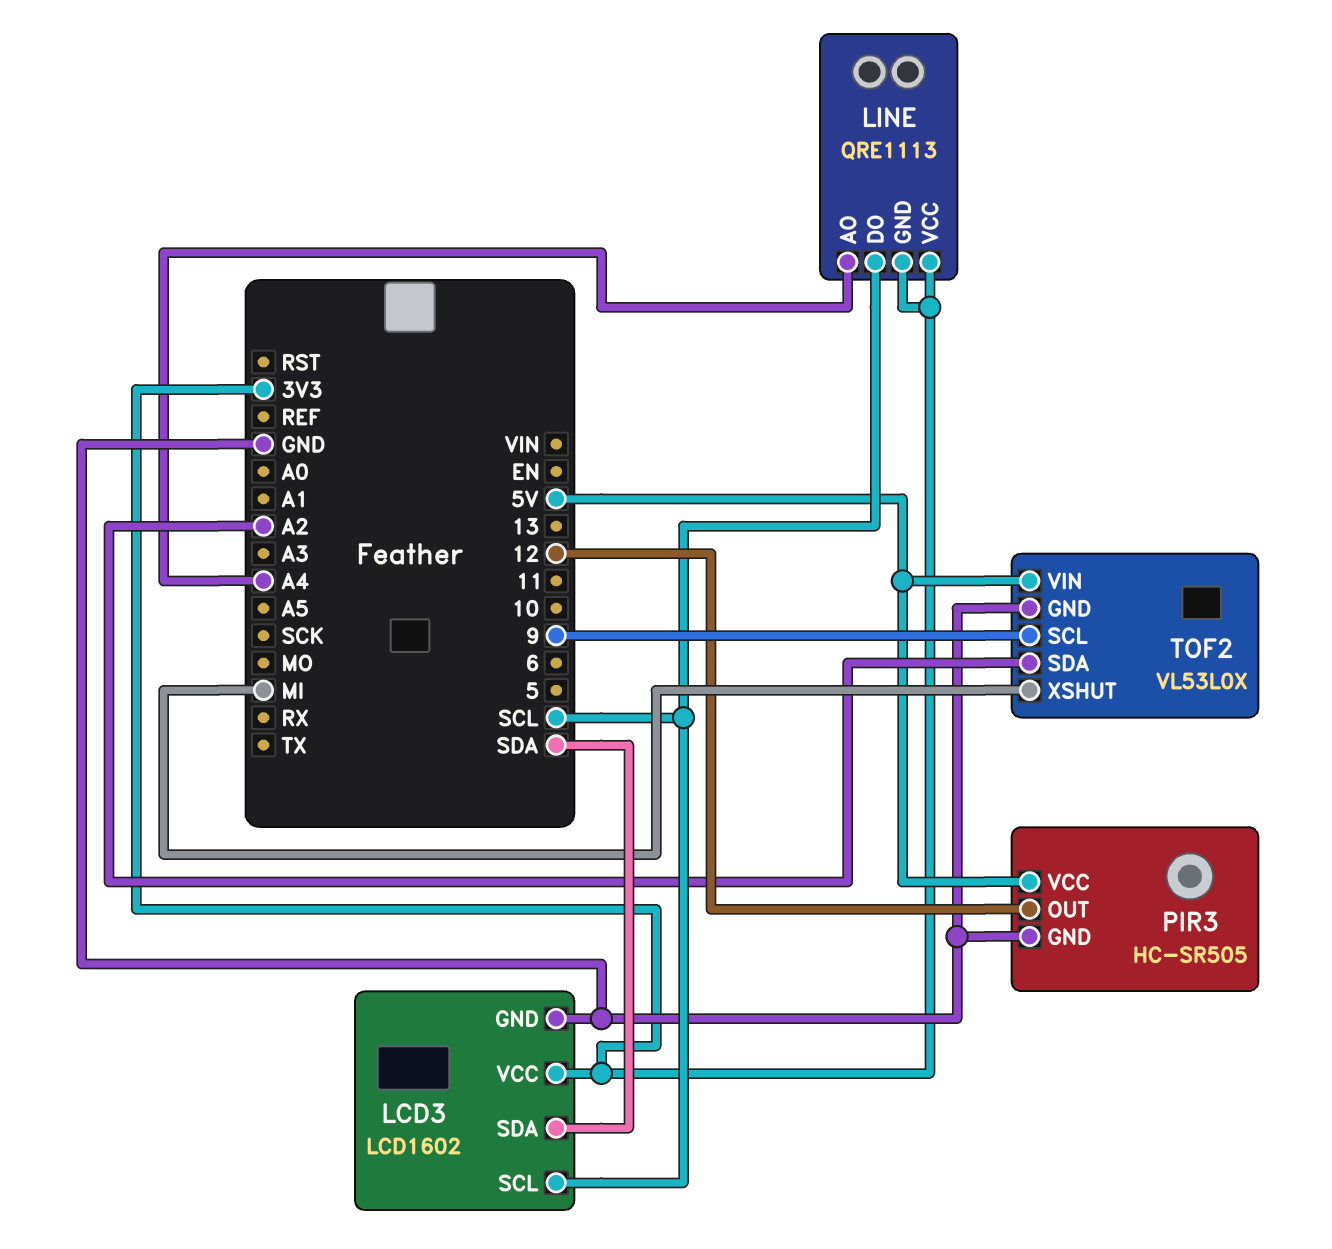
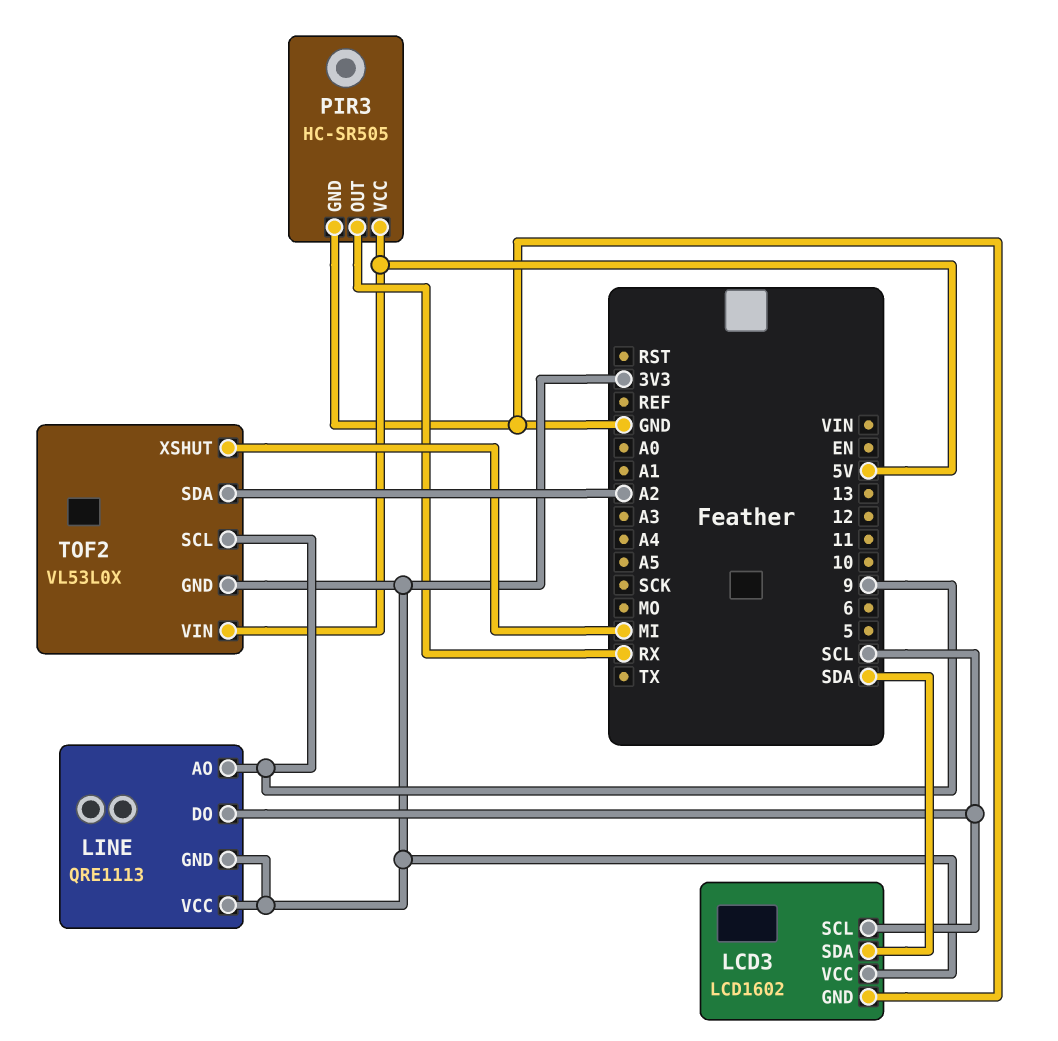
LINE pin AO: A4 -> 9
PIR3 pin OUT: 12 -> RX
TOF2 pin GND: GND -> 3V3

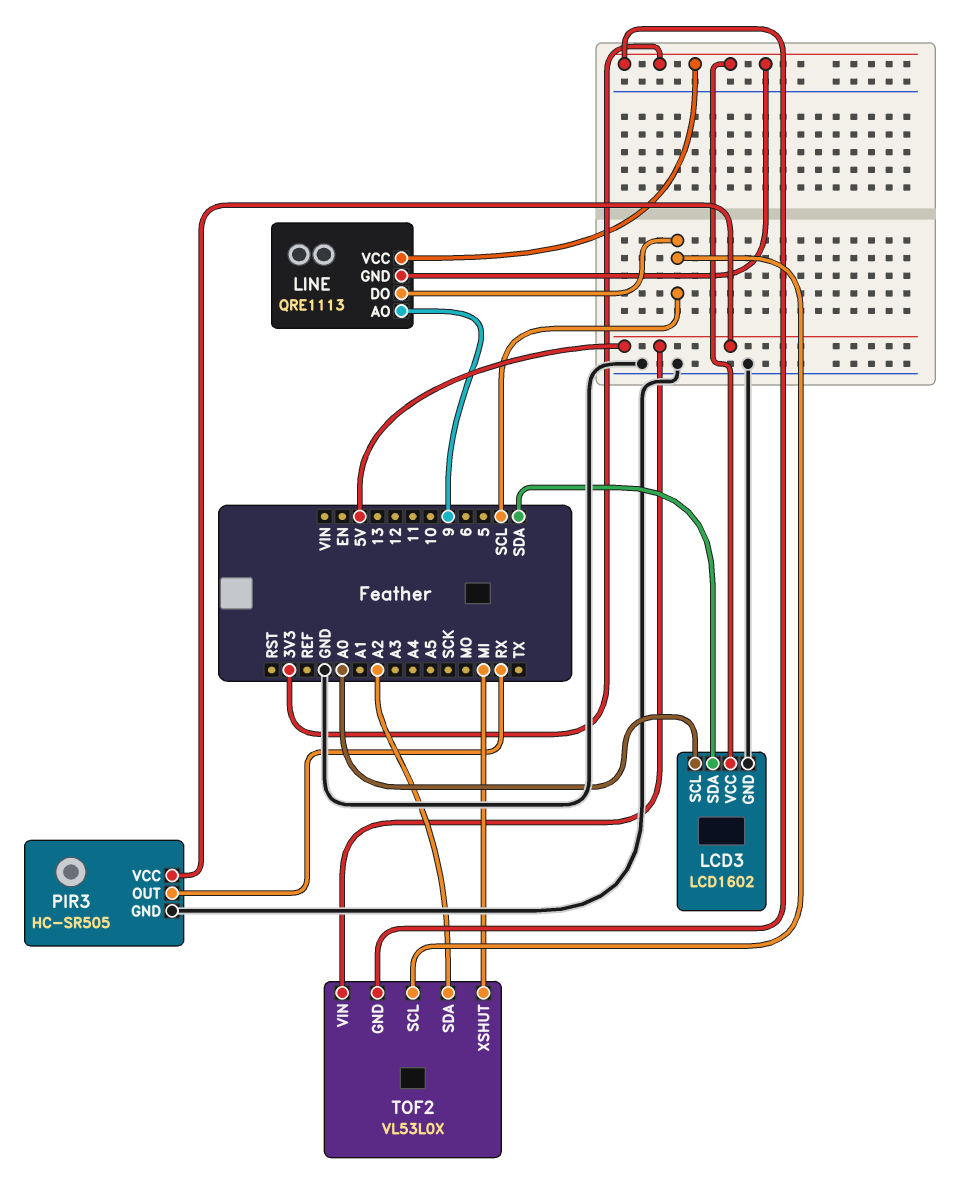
LCD3 pin SCL: SCL -> A0
TOF2 pin SCL: 9 -> SCL

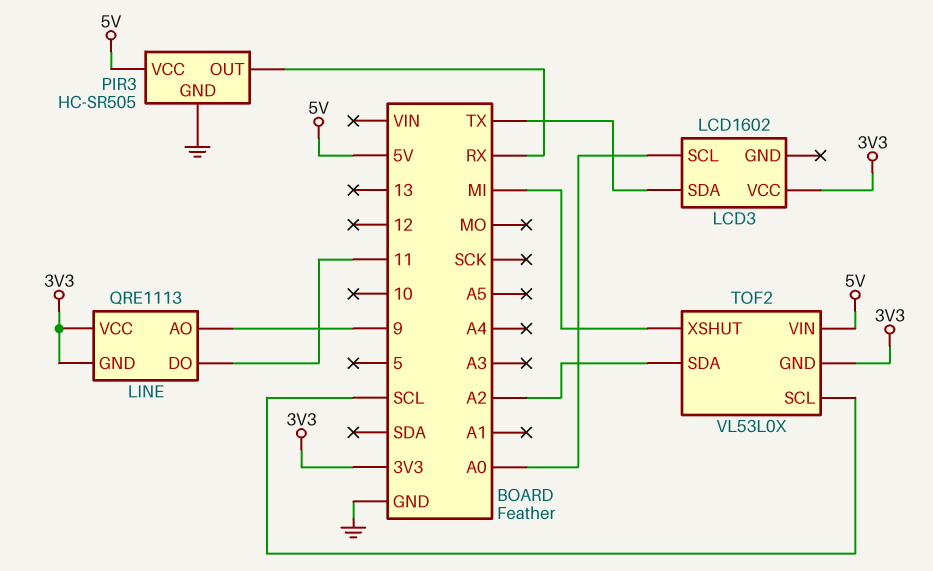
LCD3 pin GND: GND -> none
LCD3 pin SDA: SDA -> TX
LINE pin DO: SCL -> 11

